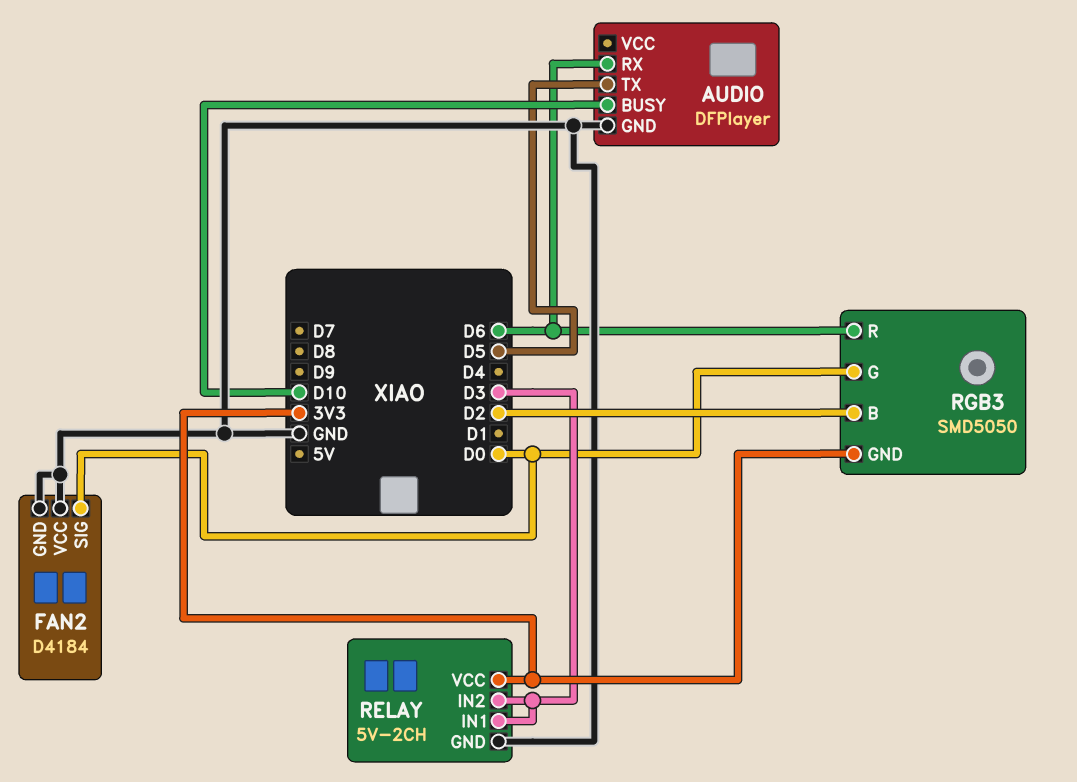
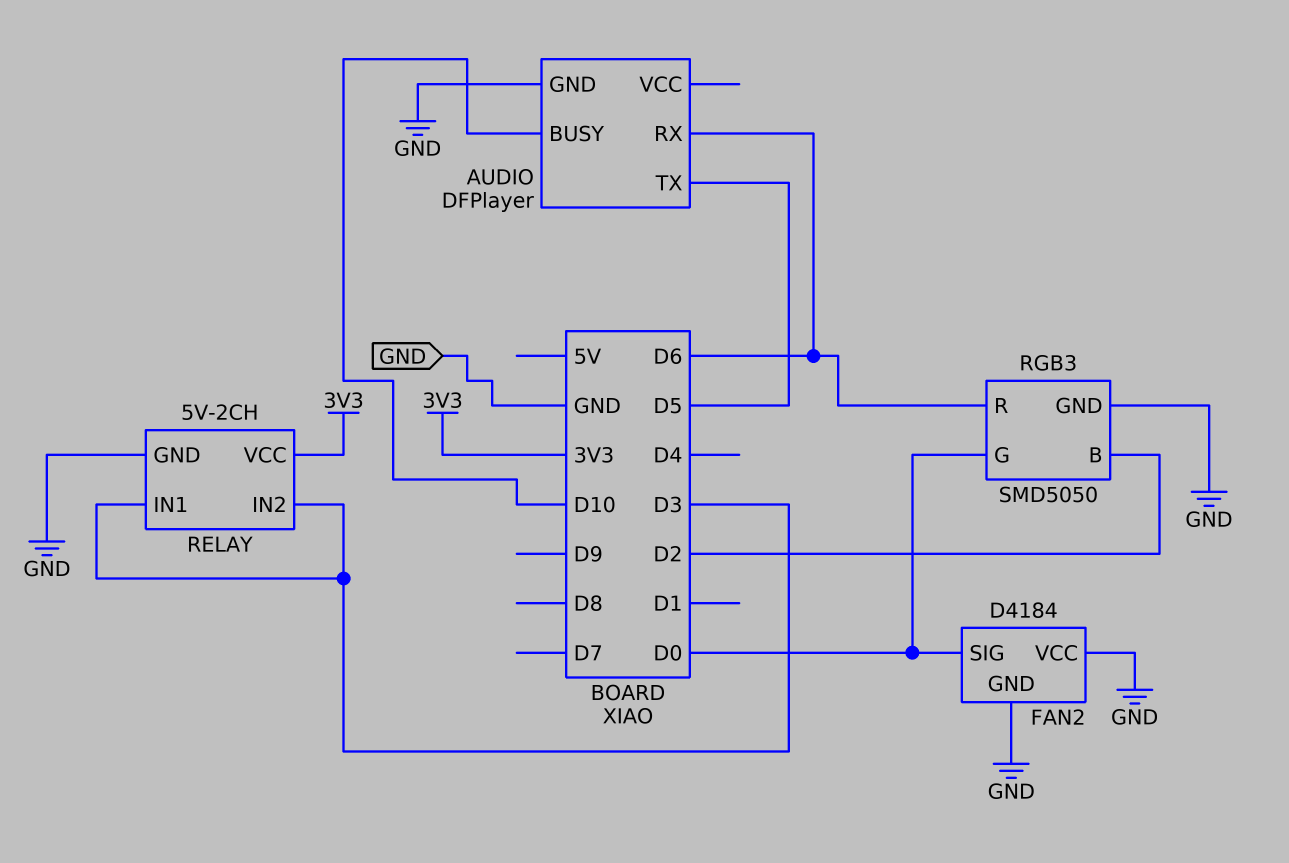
RGB3 pin GND: 3V3 -> GND

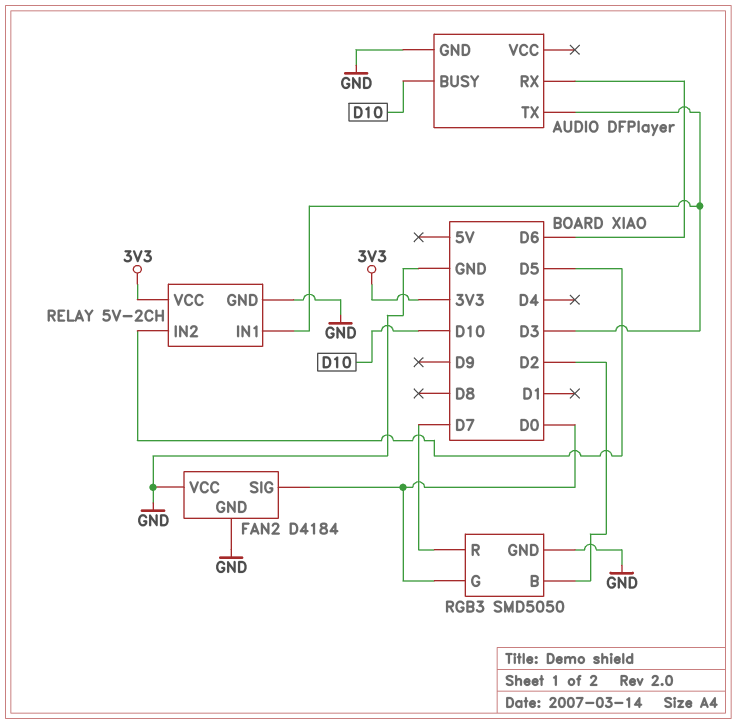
AUDIO pin TX: D5 -> D3
RELAY pin IN2: D3 -> D5
RGB3 pin R: D6 -> D7

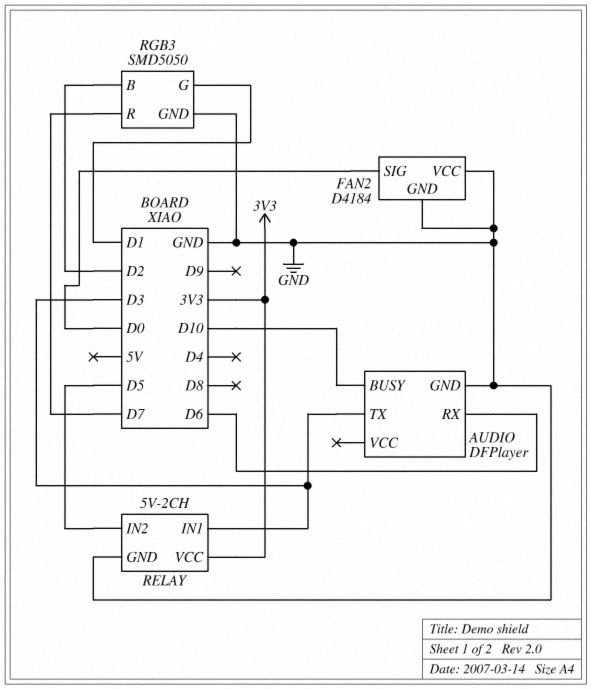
RGB3 pin G: D0 -> D1

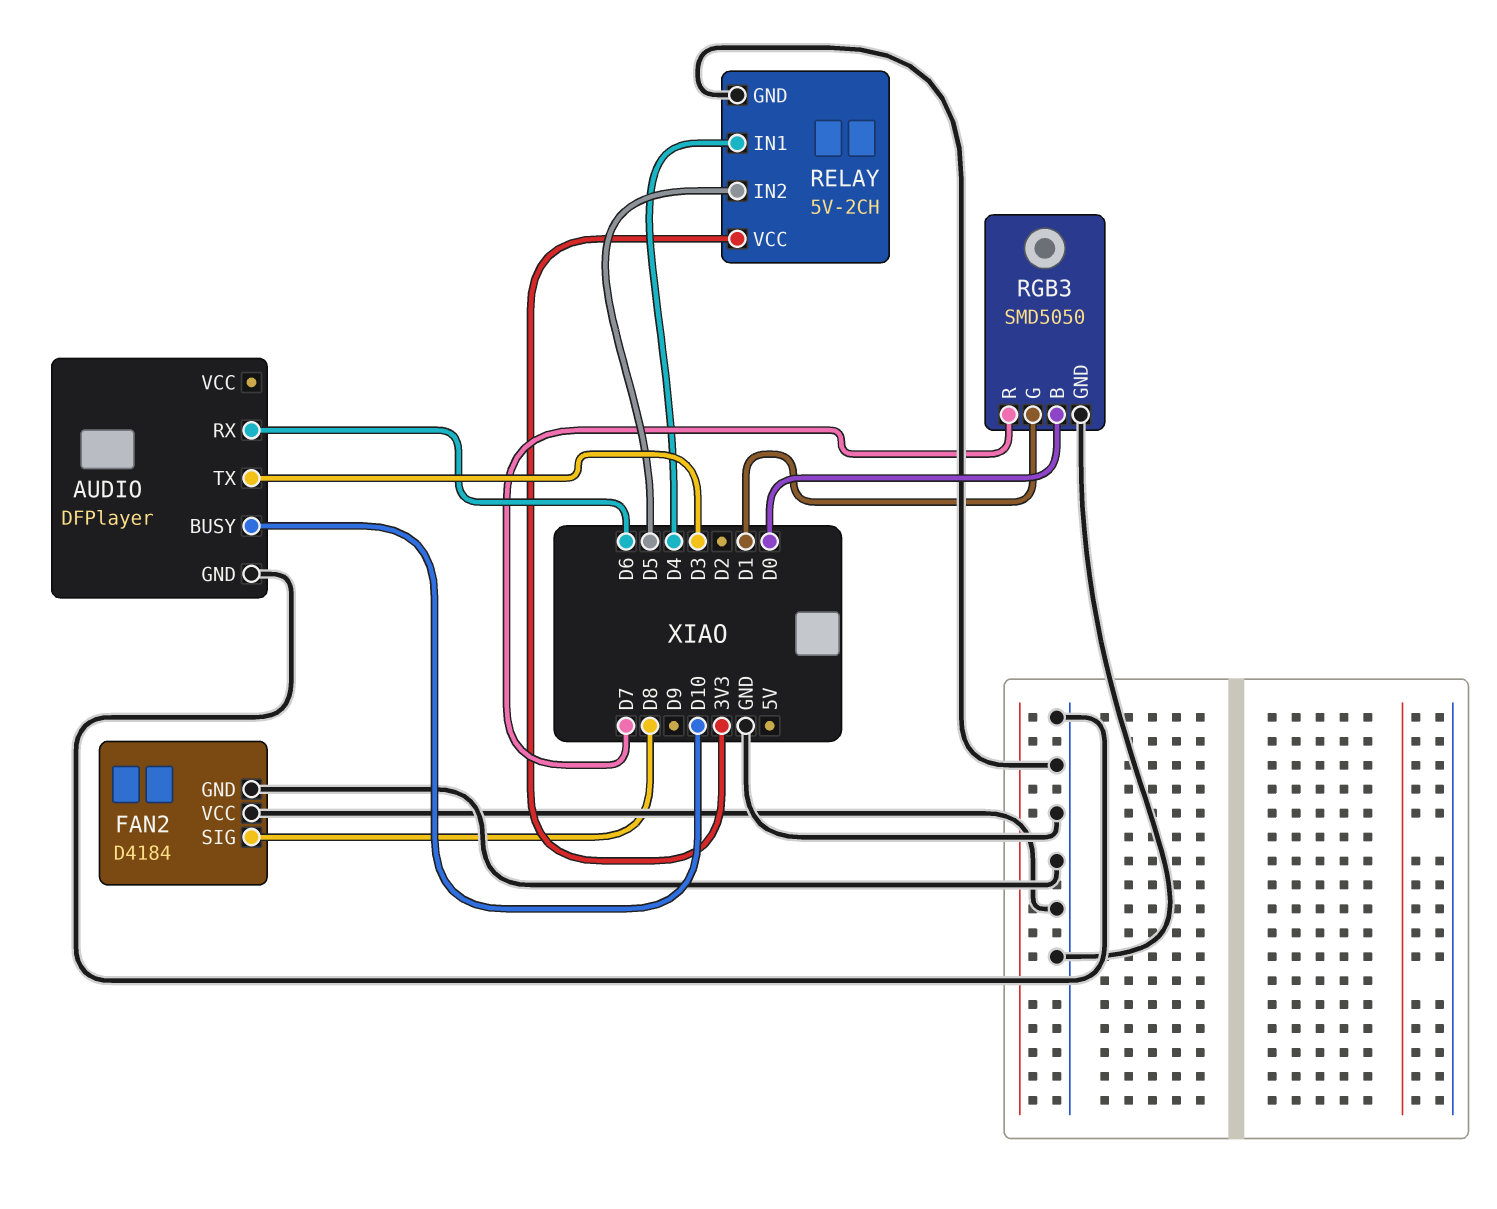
FAN2 pin SIG: D0 -> D8
RELAY pin IN1: D3 -> D4
RGB3 pin B: D2 -> D0

